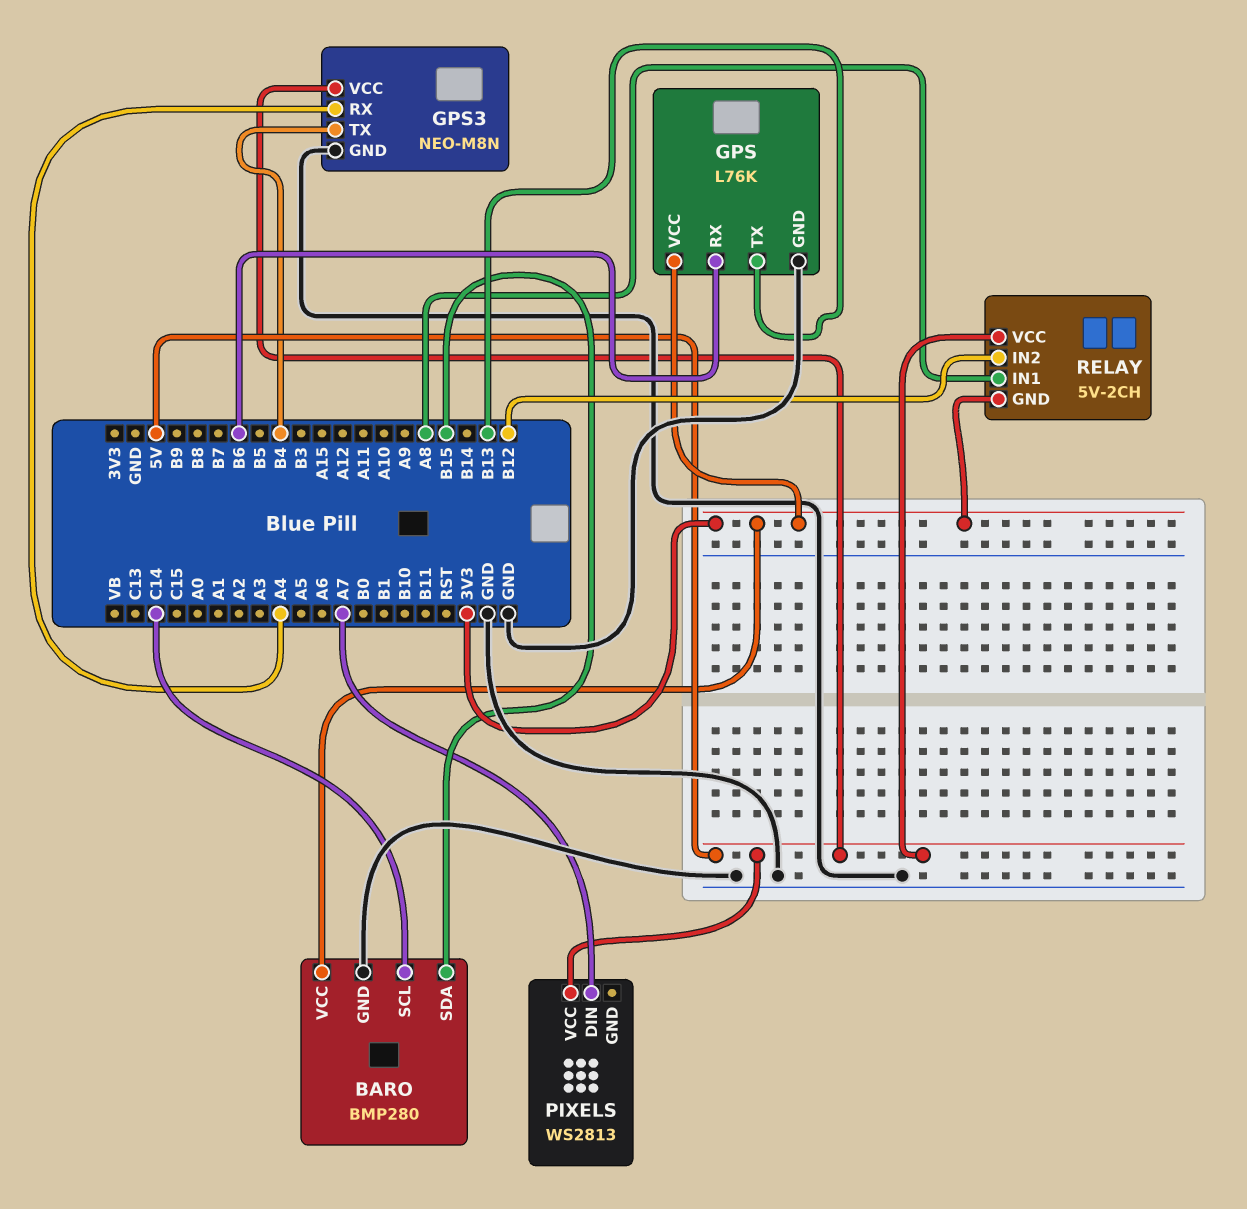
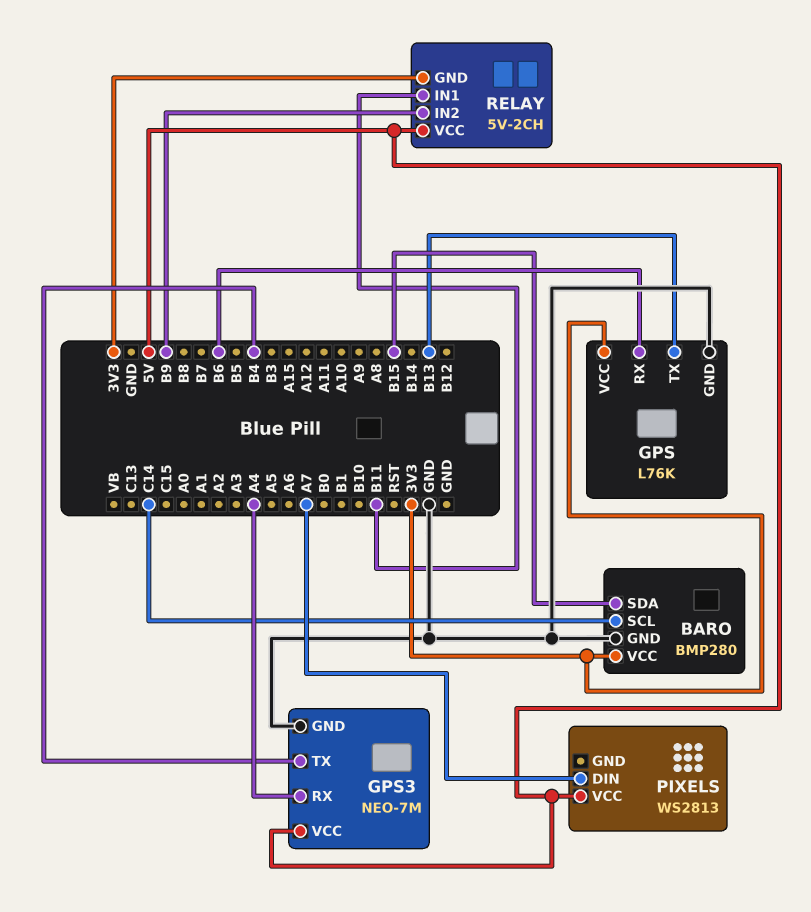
GPS3: NEO-M8N -> NEO-7M
RELAY pin IN1: A8 -> B11
RELAY pin IN2: B12 -> B9

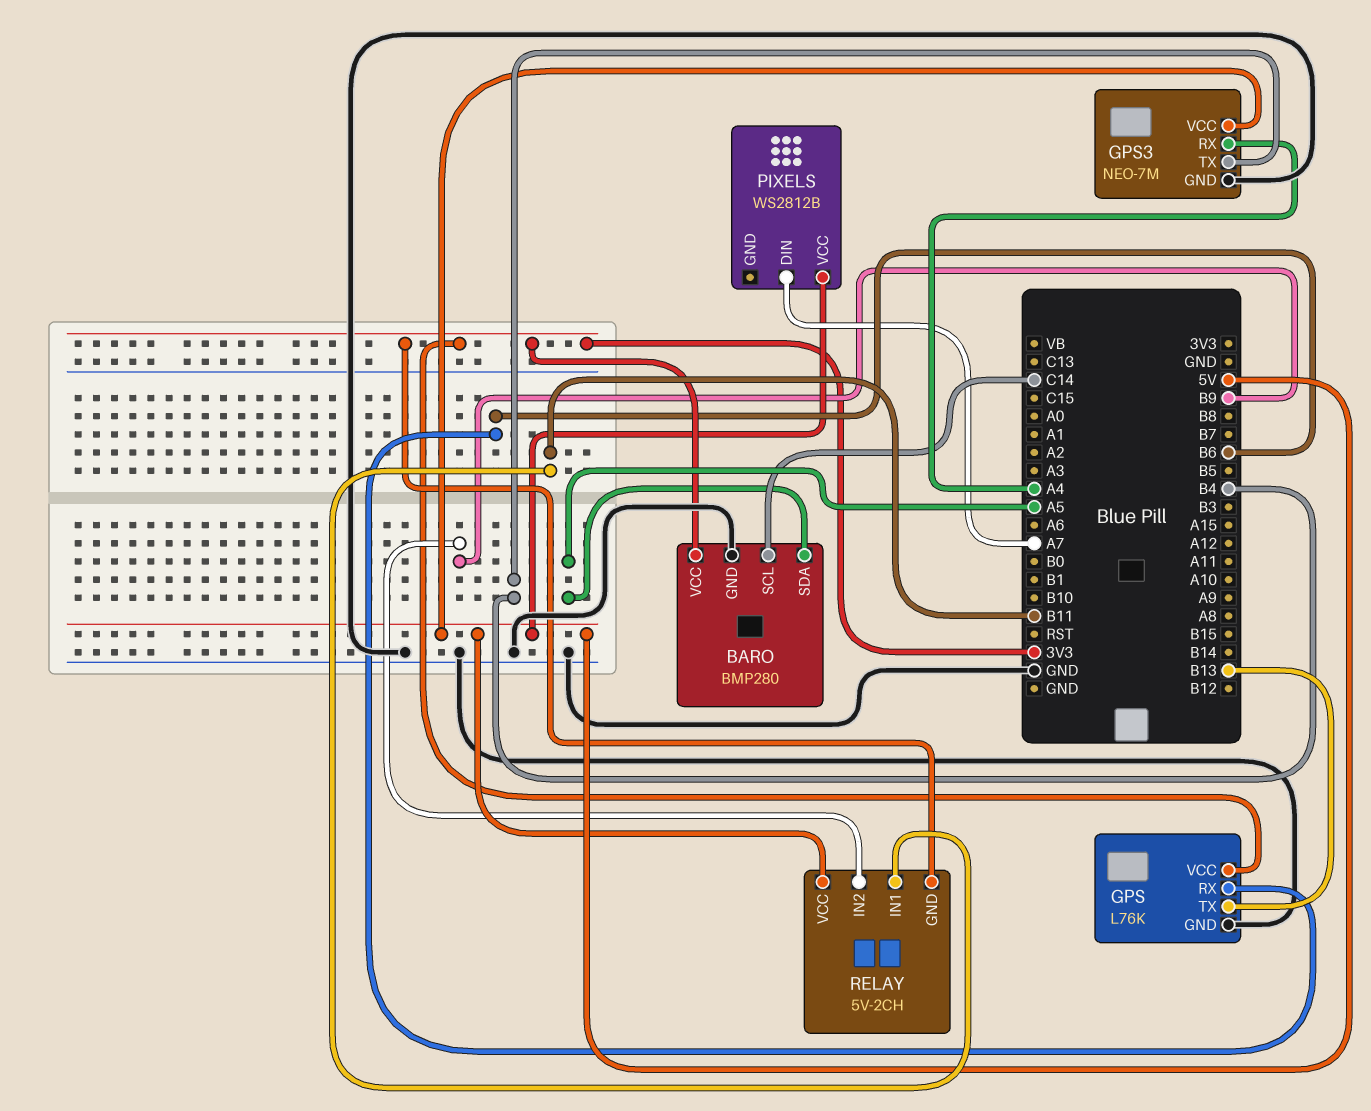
BARO pin SDA: B15 -> A5
PIXELS: WS2813 -> WS2812B

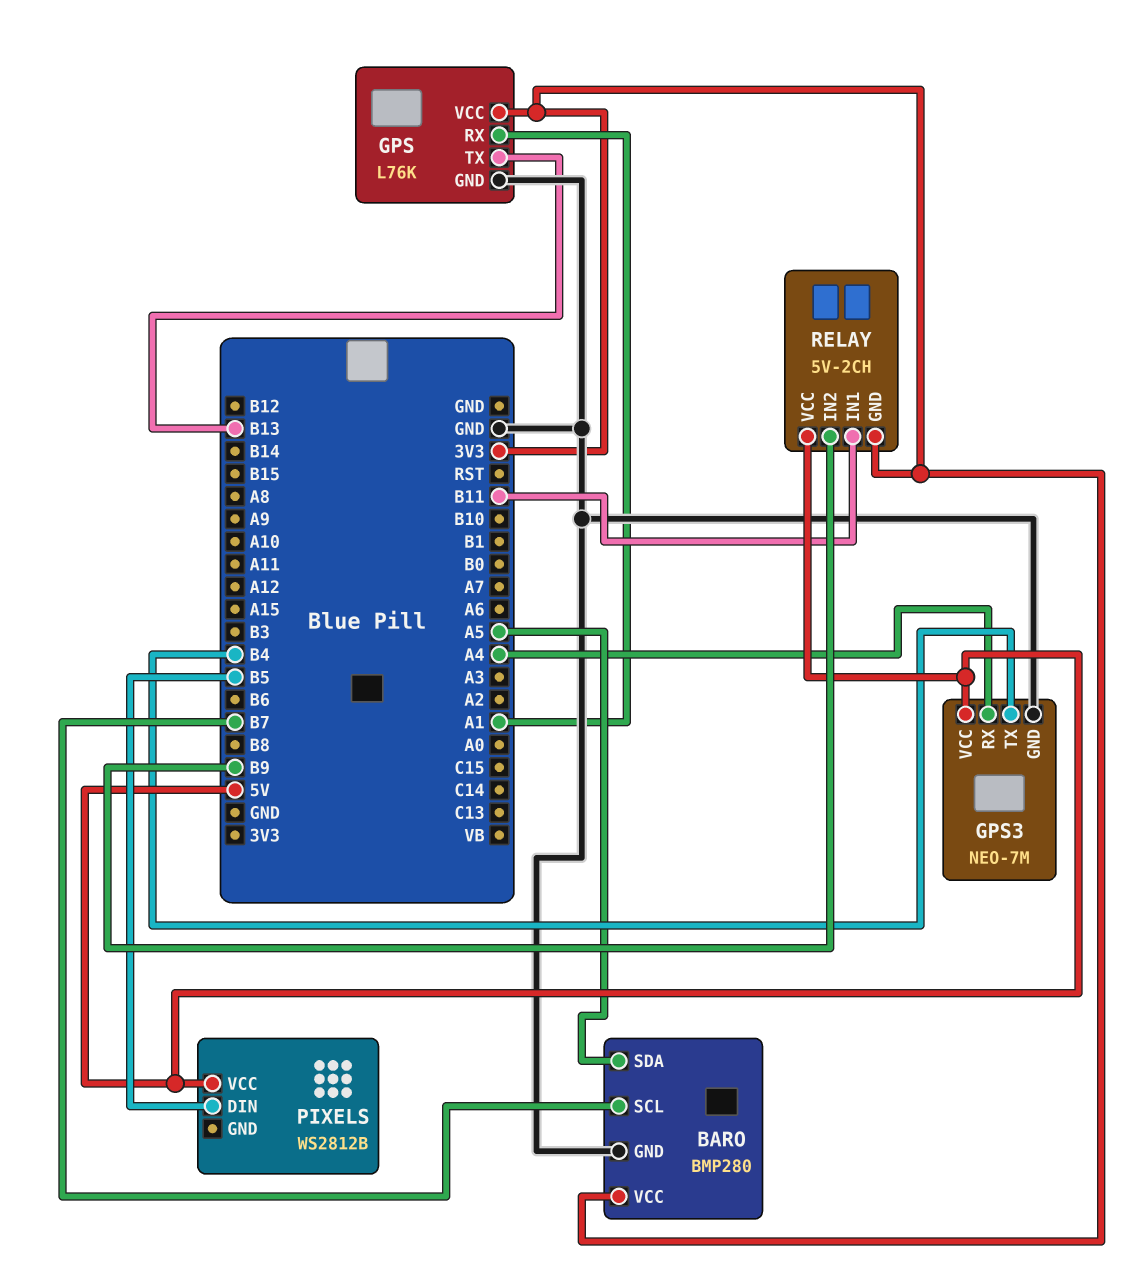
BARO pin SCL: C14 -> B7
GPS pin RX: B6 -> A1
PIXELS pin DIN: A7 -> B5

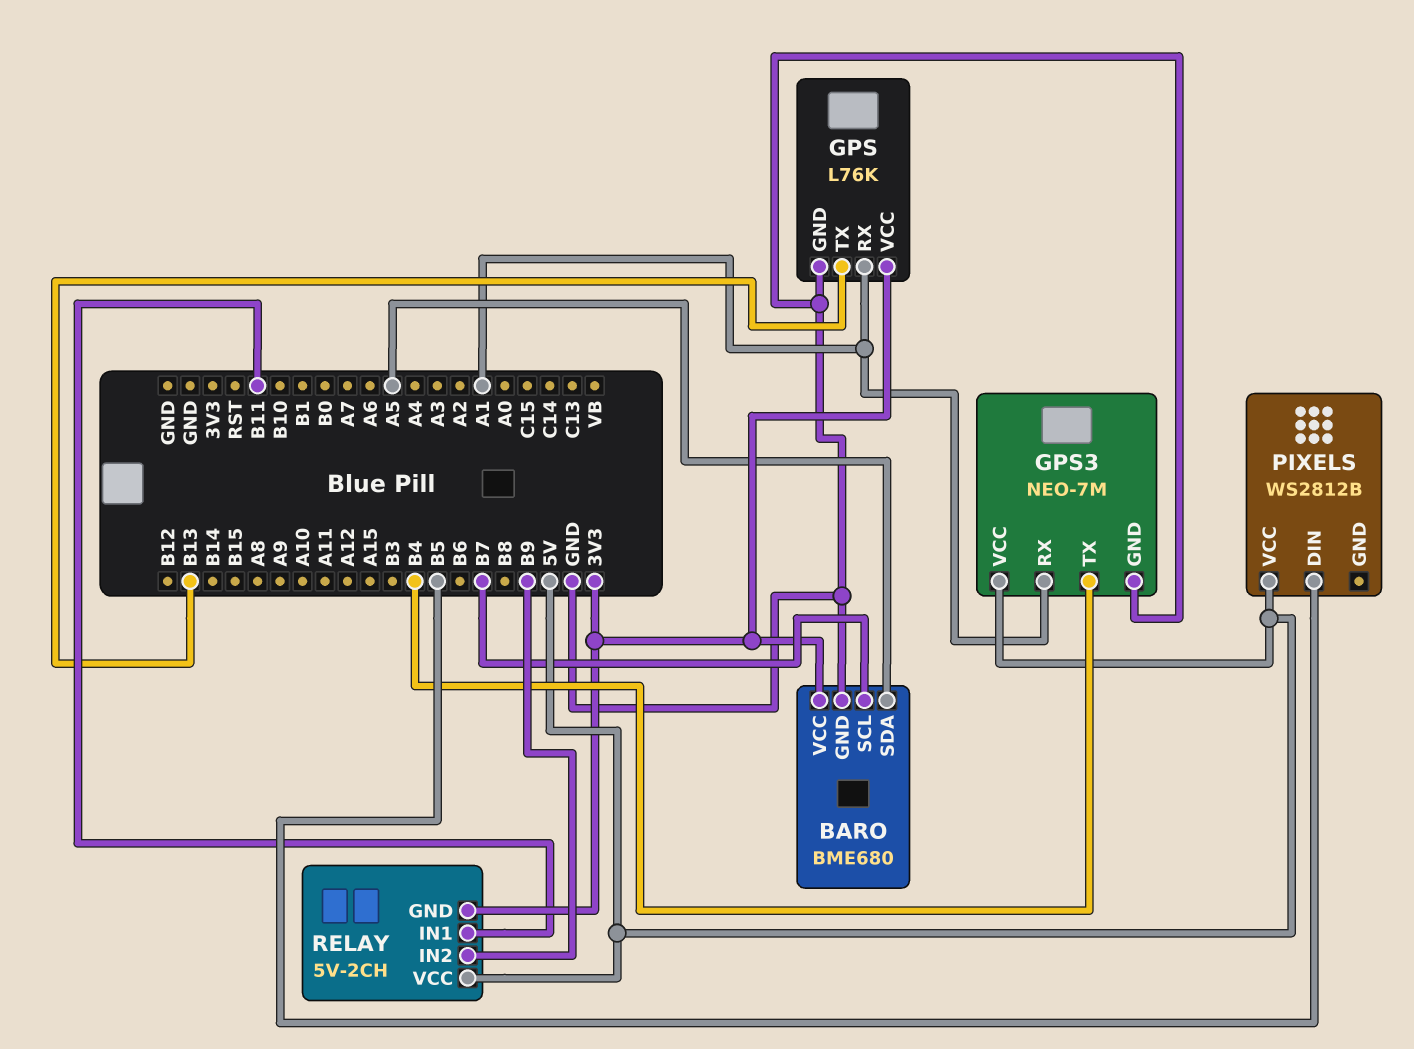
BARO: BMP280 -> BME680
GPS3 pin RX: A4 -> A1

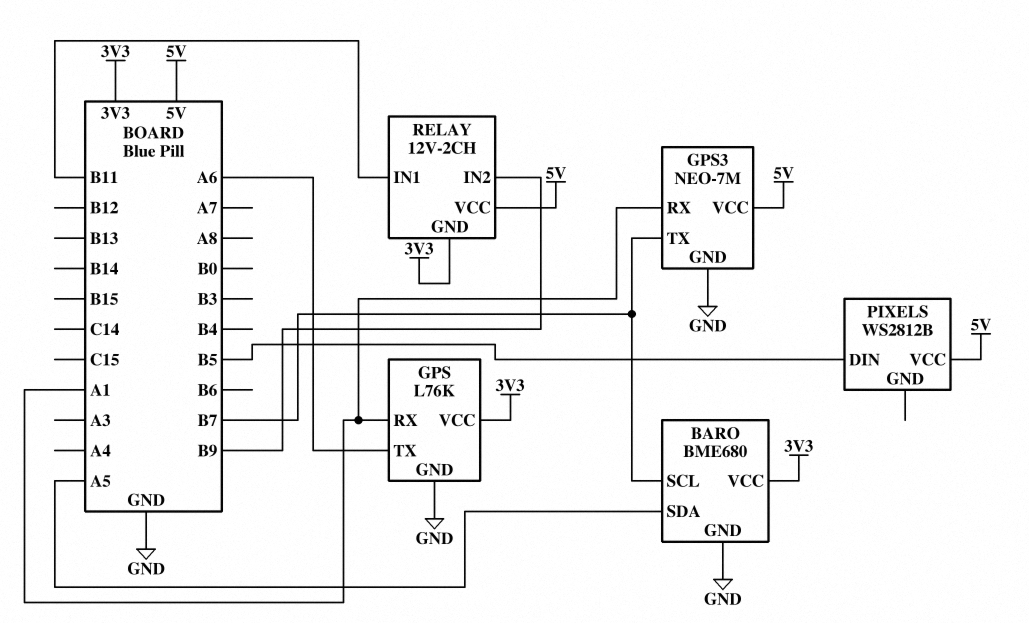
GPS pin TX: B13 -> A6
GPS3 pin TX: B4 -> B7
RELAY: 5V-2CH -> 12V-2CH

